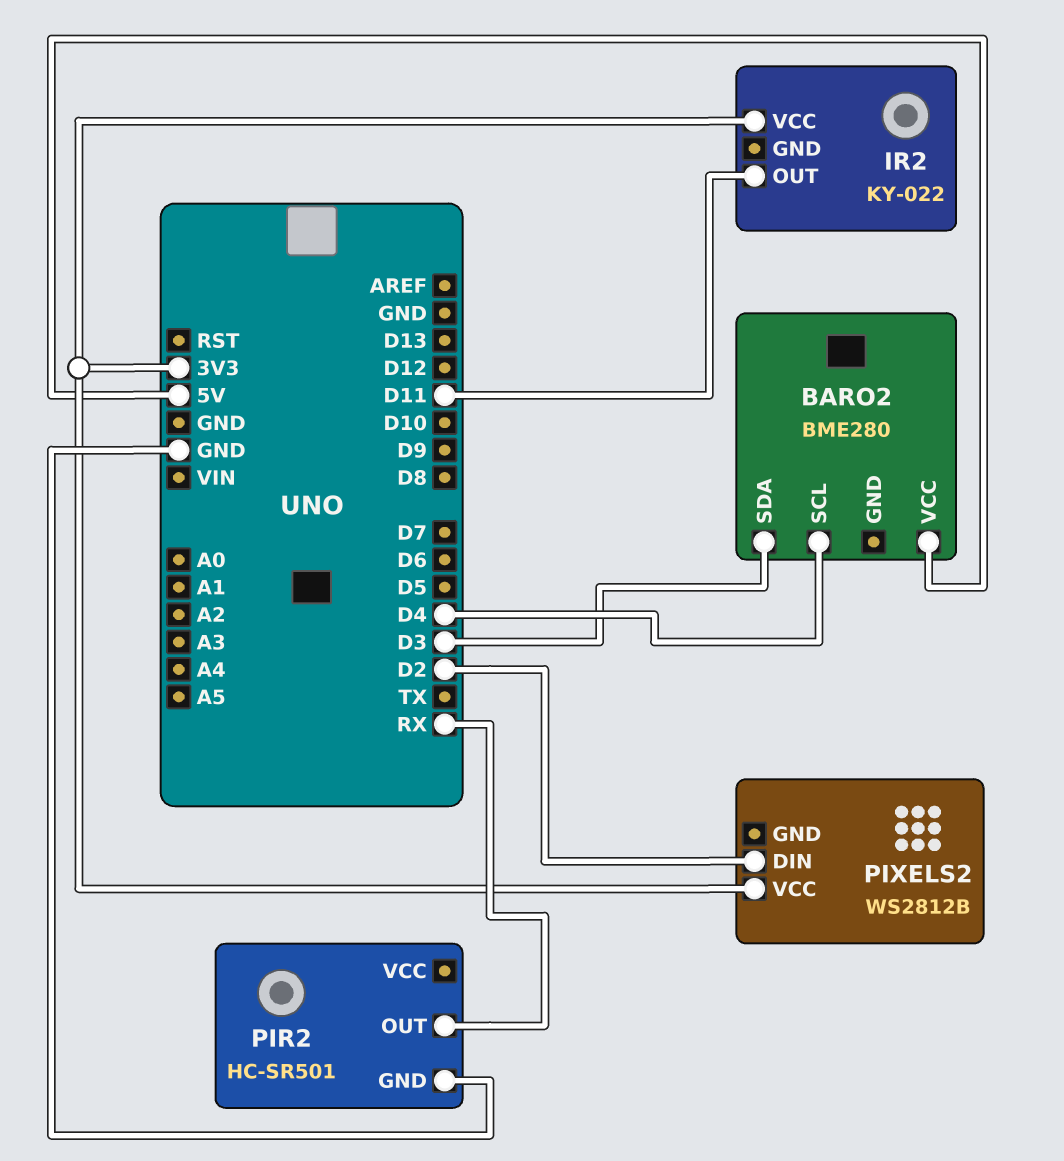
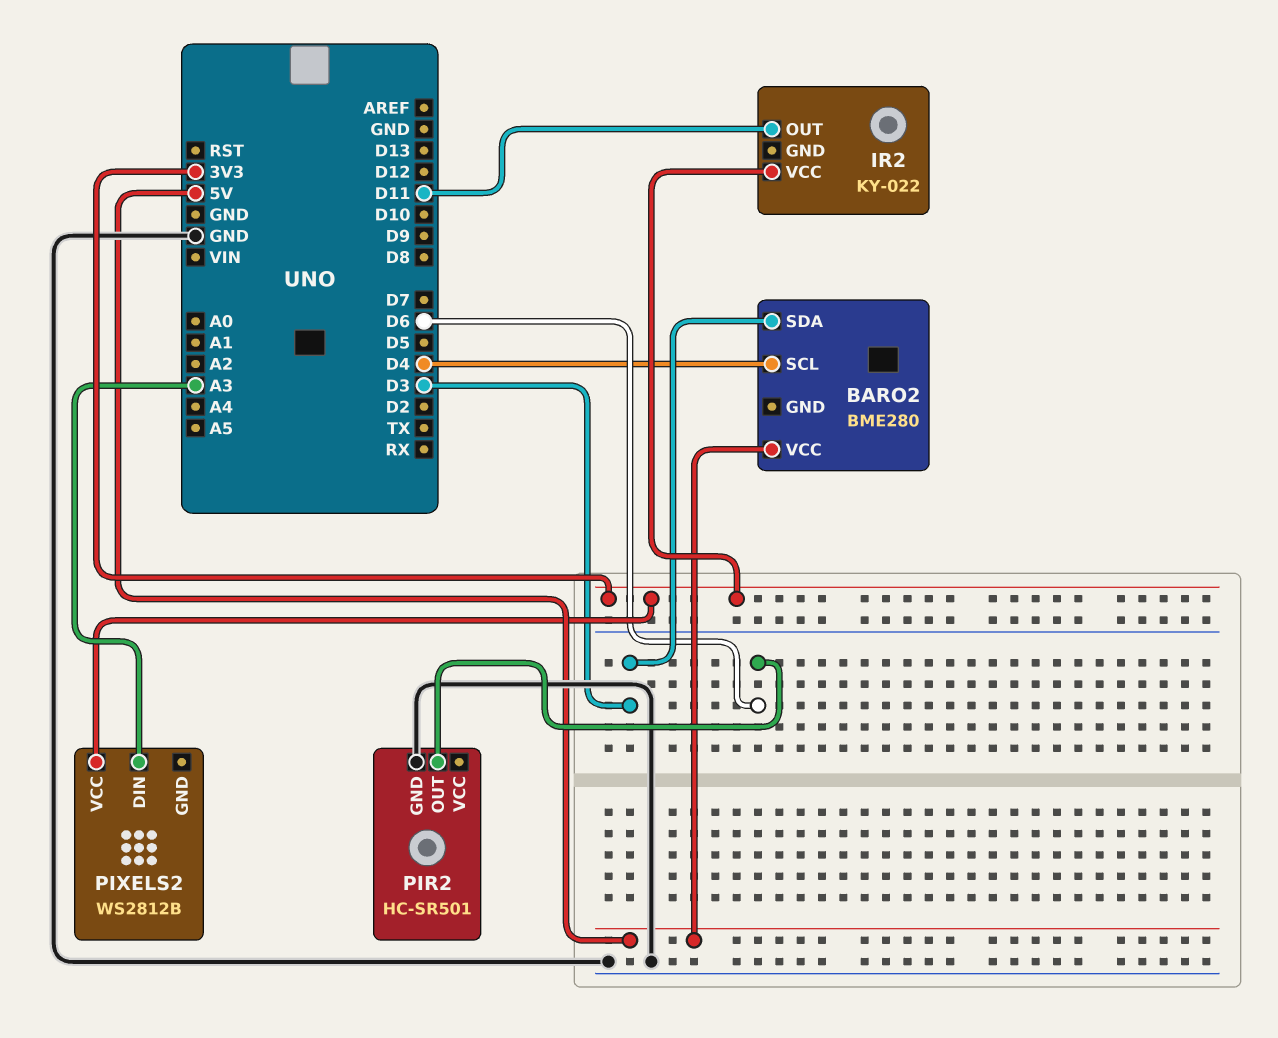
PIR2 pin OUT: RX -> D6
PIXELS2 pin DIN: D2 -> A3

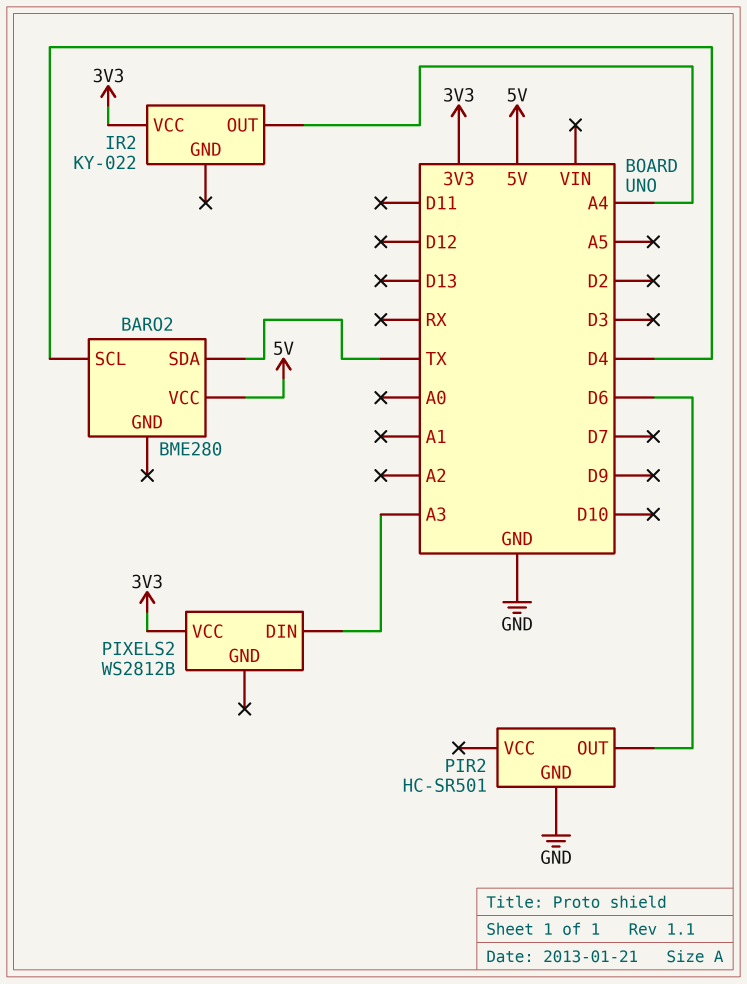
BARO2 pin SDA: D3 -> TX
IR2 pin OUT: D11 -> A4

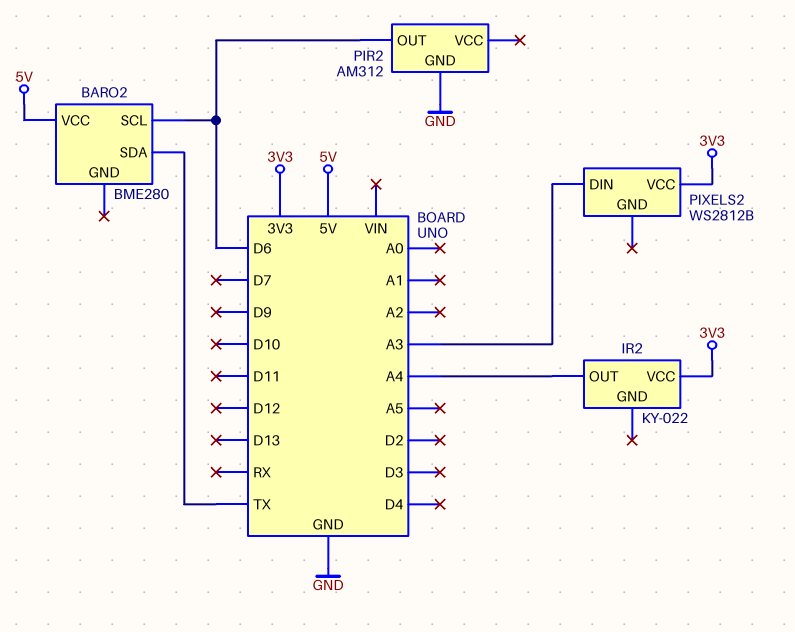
BARO2 pin SCL: D4 -> D6
PIR2: HC-SR501 -> AM312

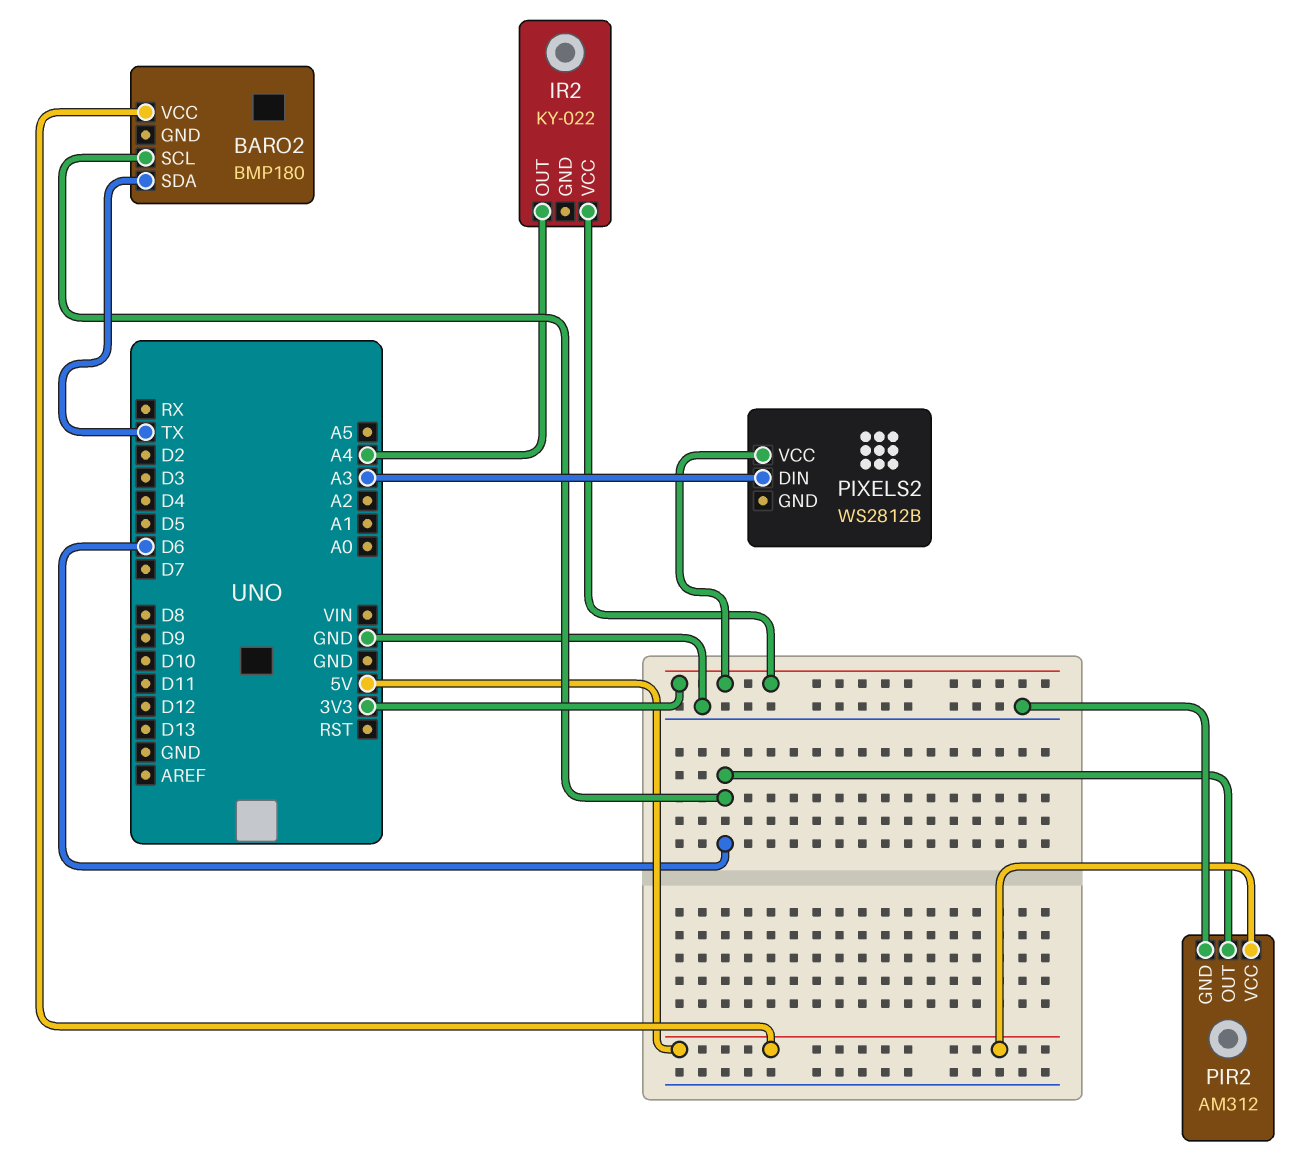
BARO2: BME280 -> BMP180
PIR2 pin VCC: none -> 5V

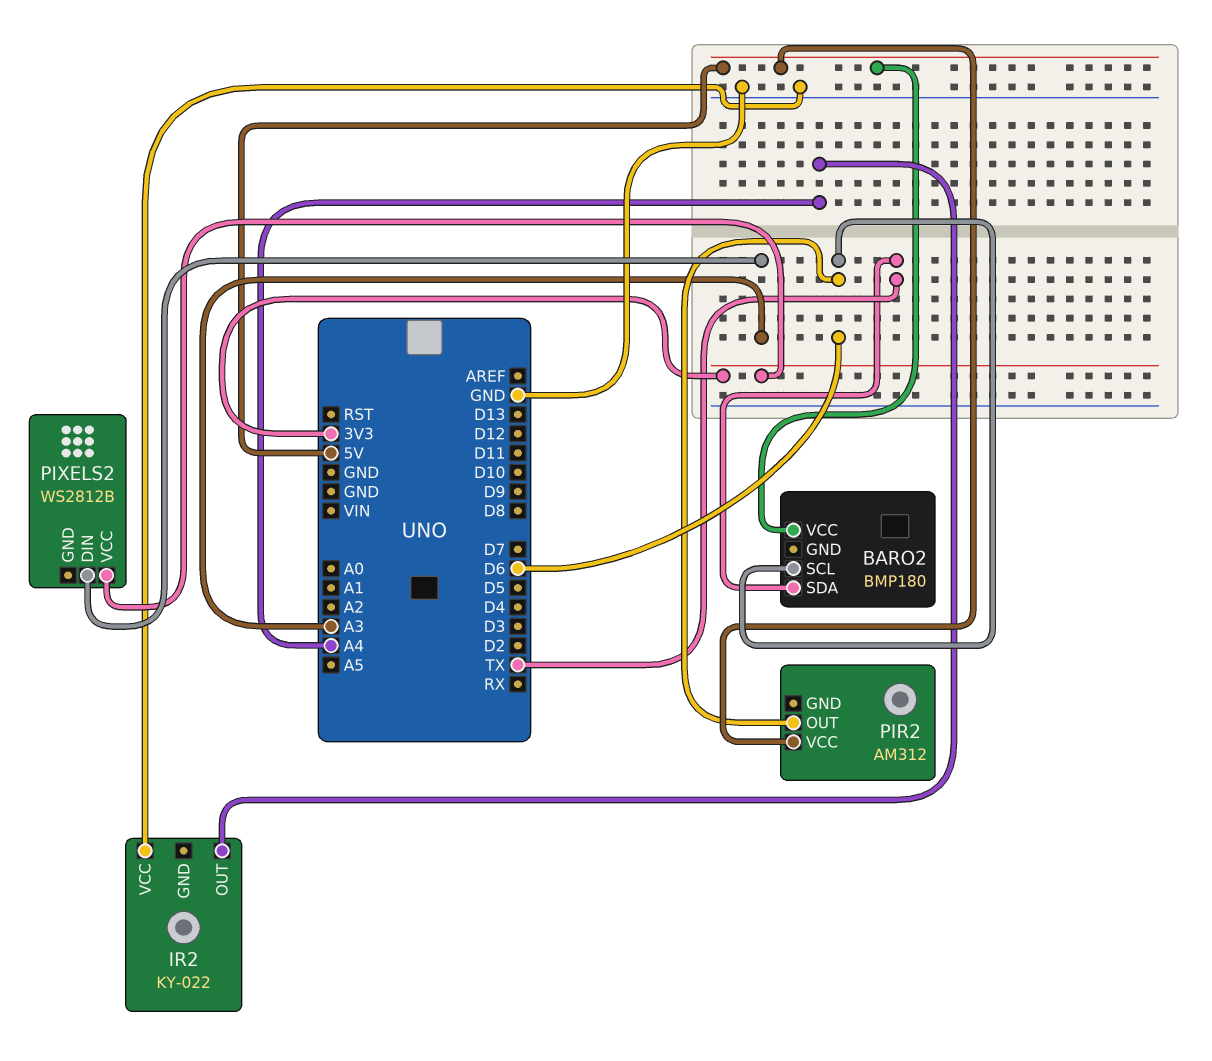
IR2 pin VCC: 3V3 -> GND
PIR2 pin GND: GND -> none

